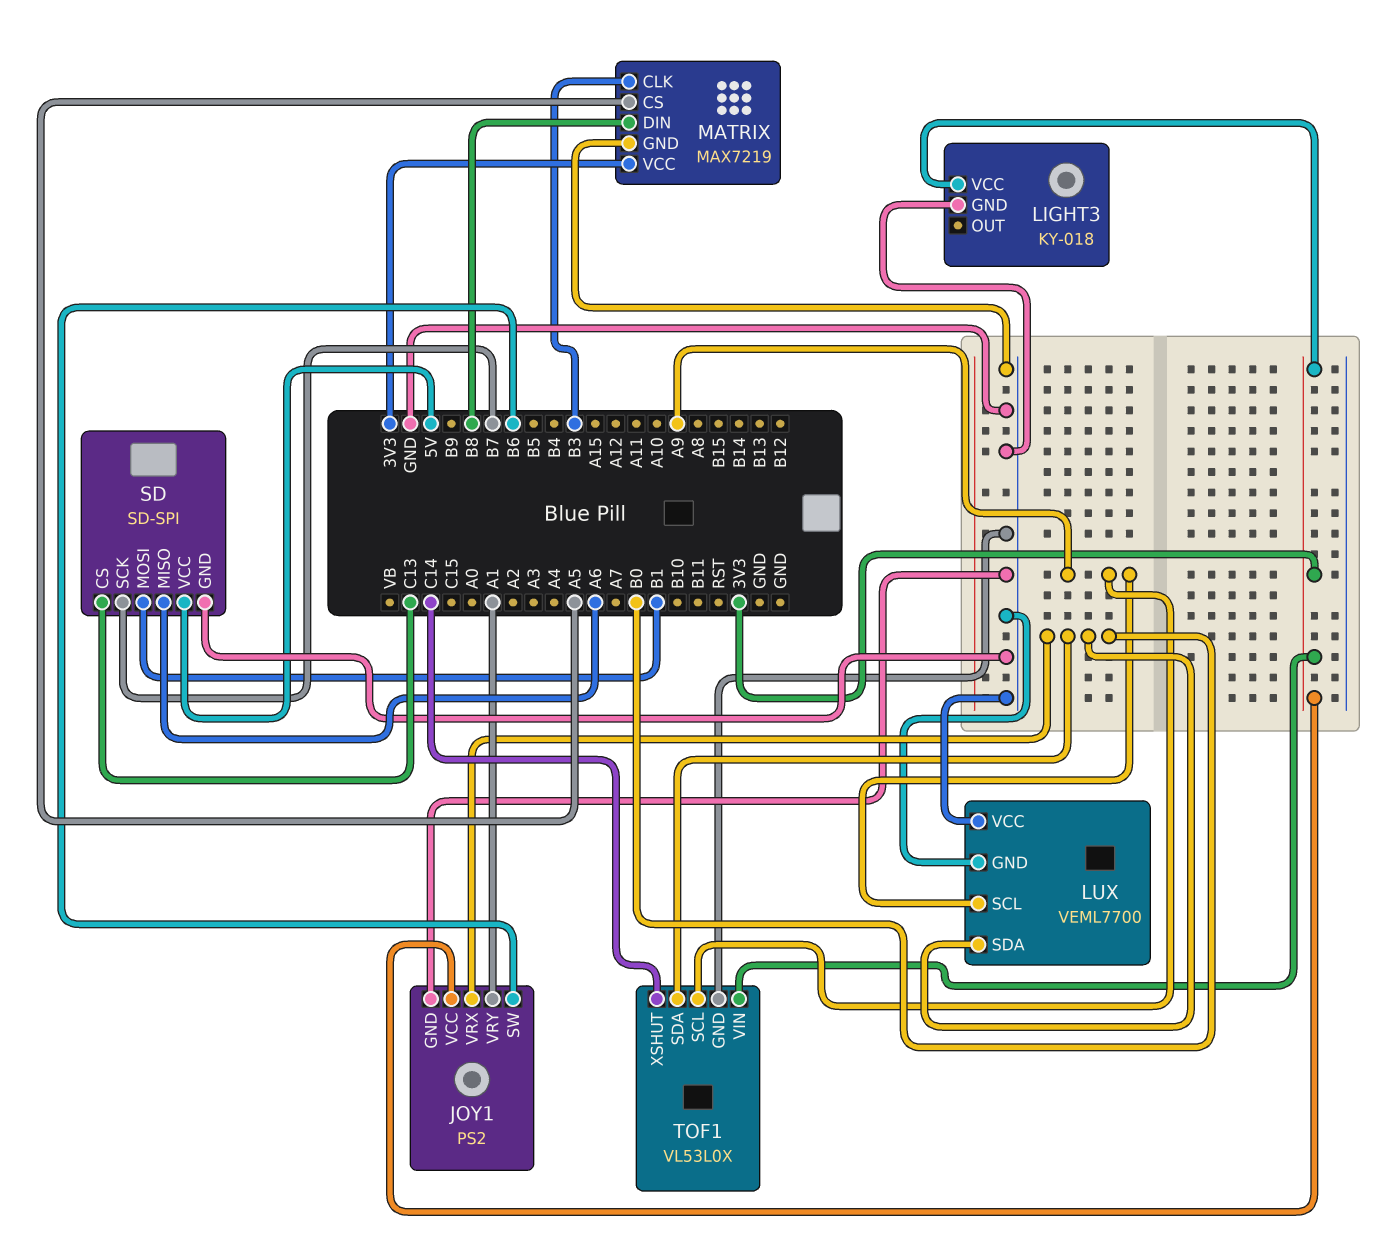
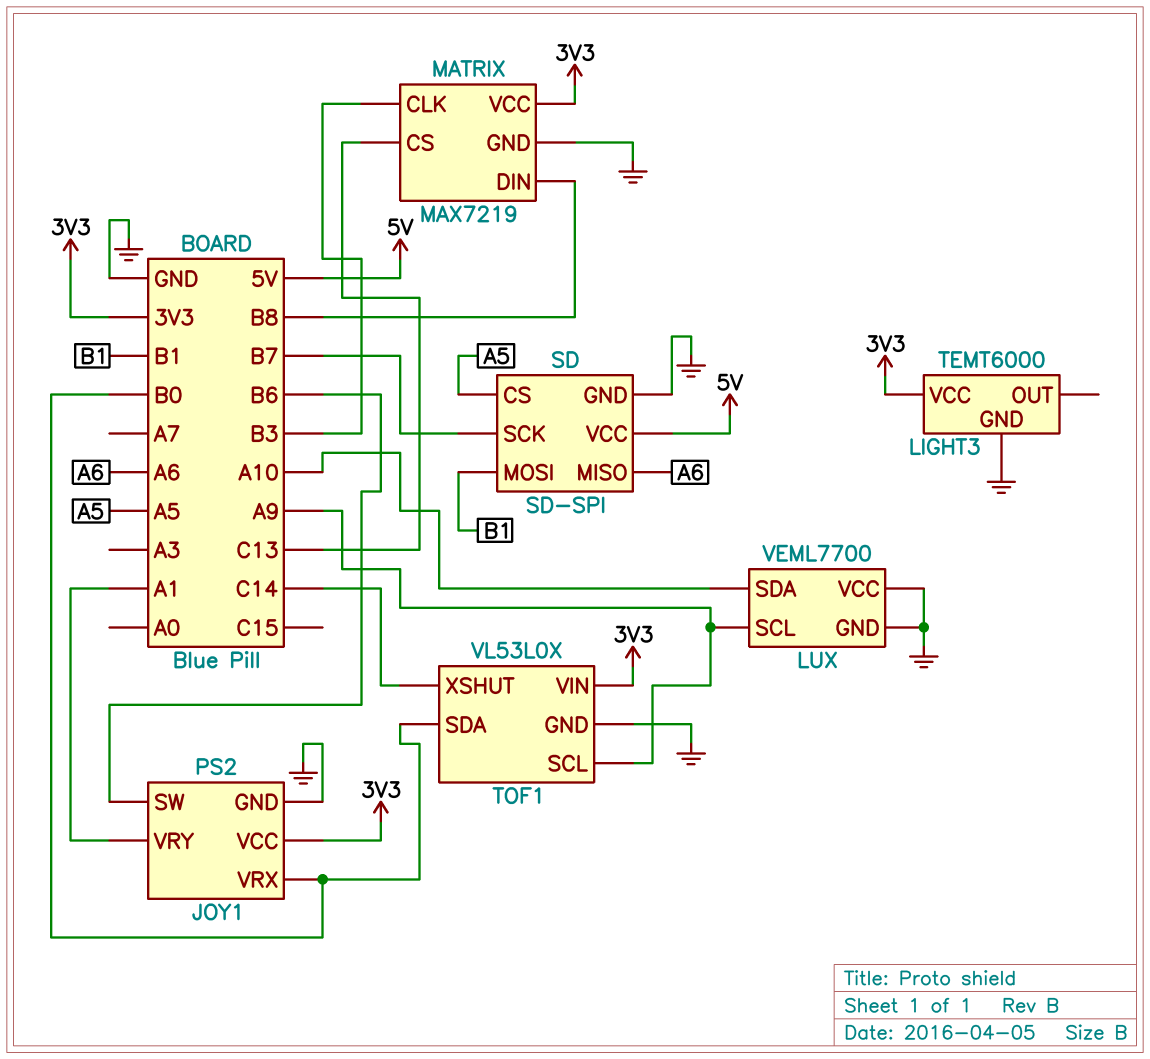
LIGHT3: KY-018 -> TEMT6000
LUX pin SDA: B0 -> A10
MATRIX pin CS: A5 -> C13
SD pin CS: C13 -> A5

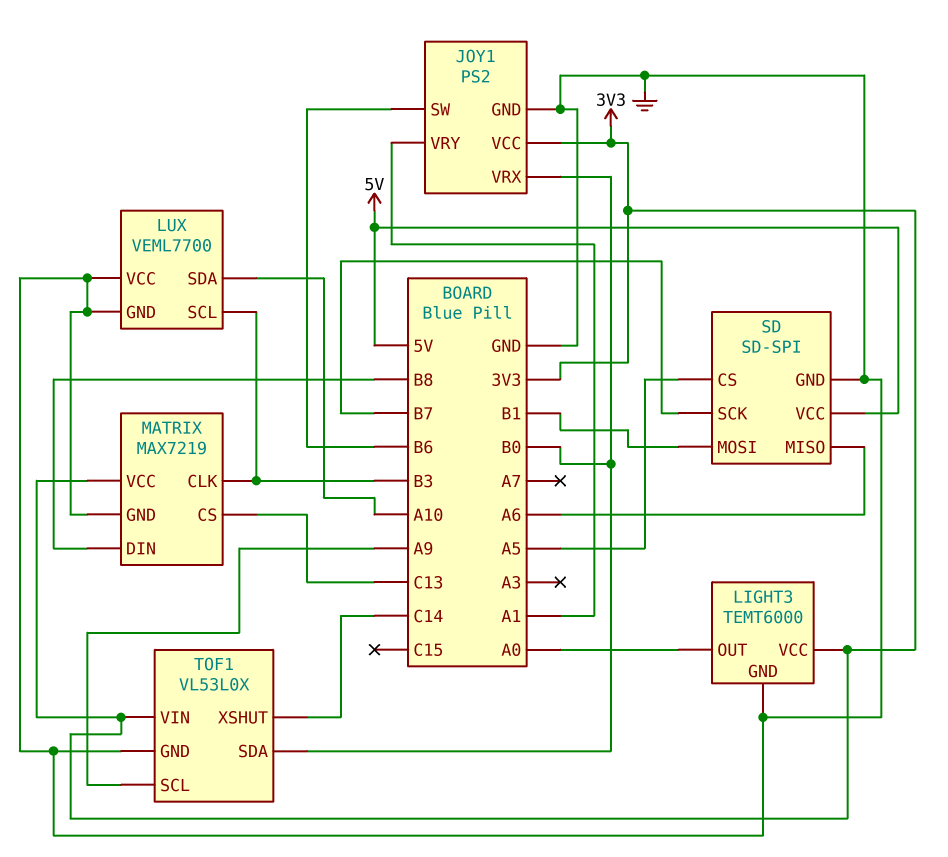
LIGHT3 pin OUT: none -> A0
LUX pin SCL: A9 -> B3

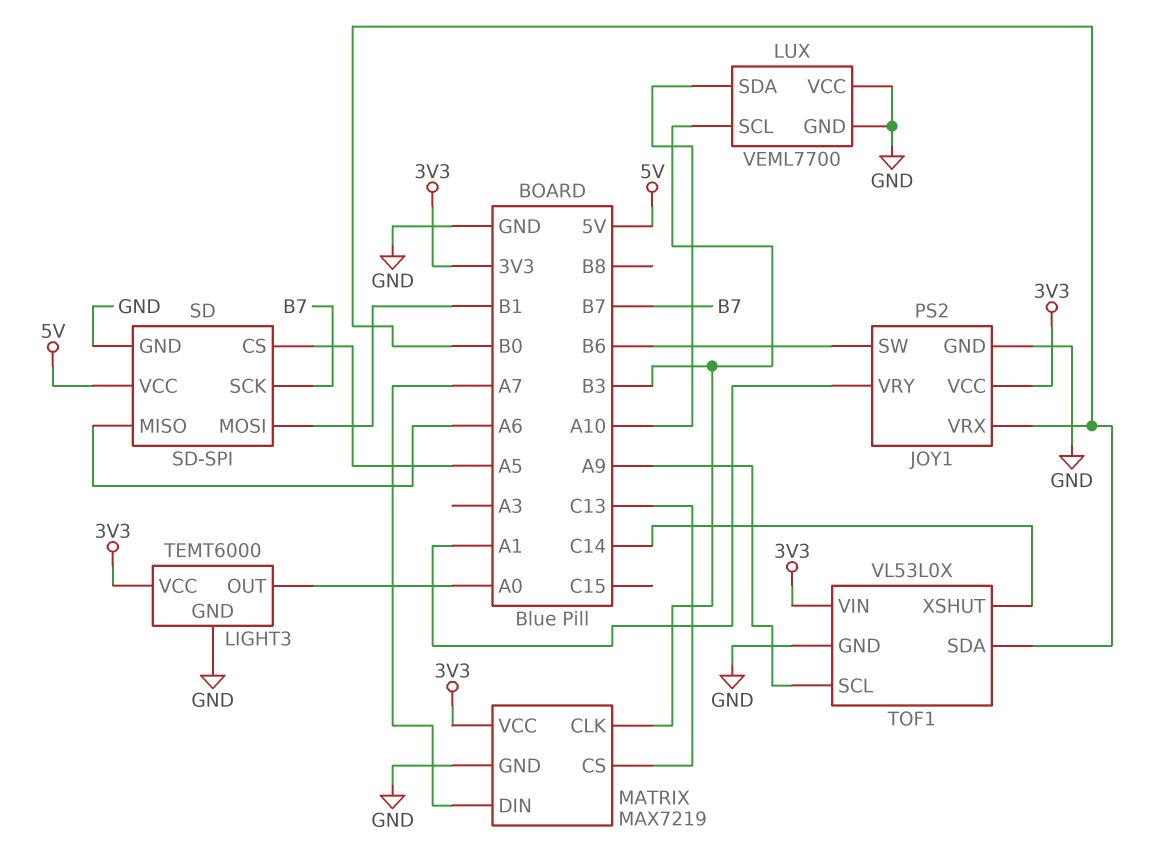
MATRIX pin DIN: B8 -> A7

